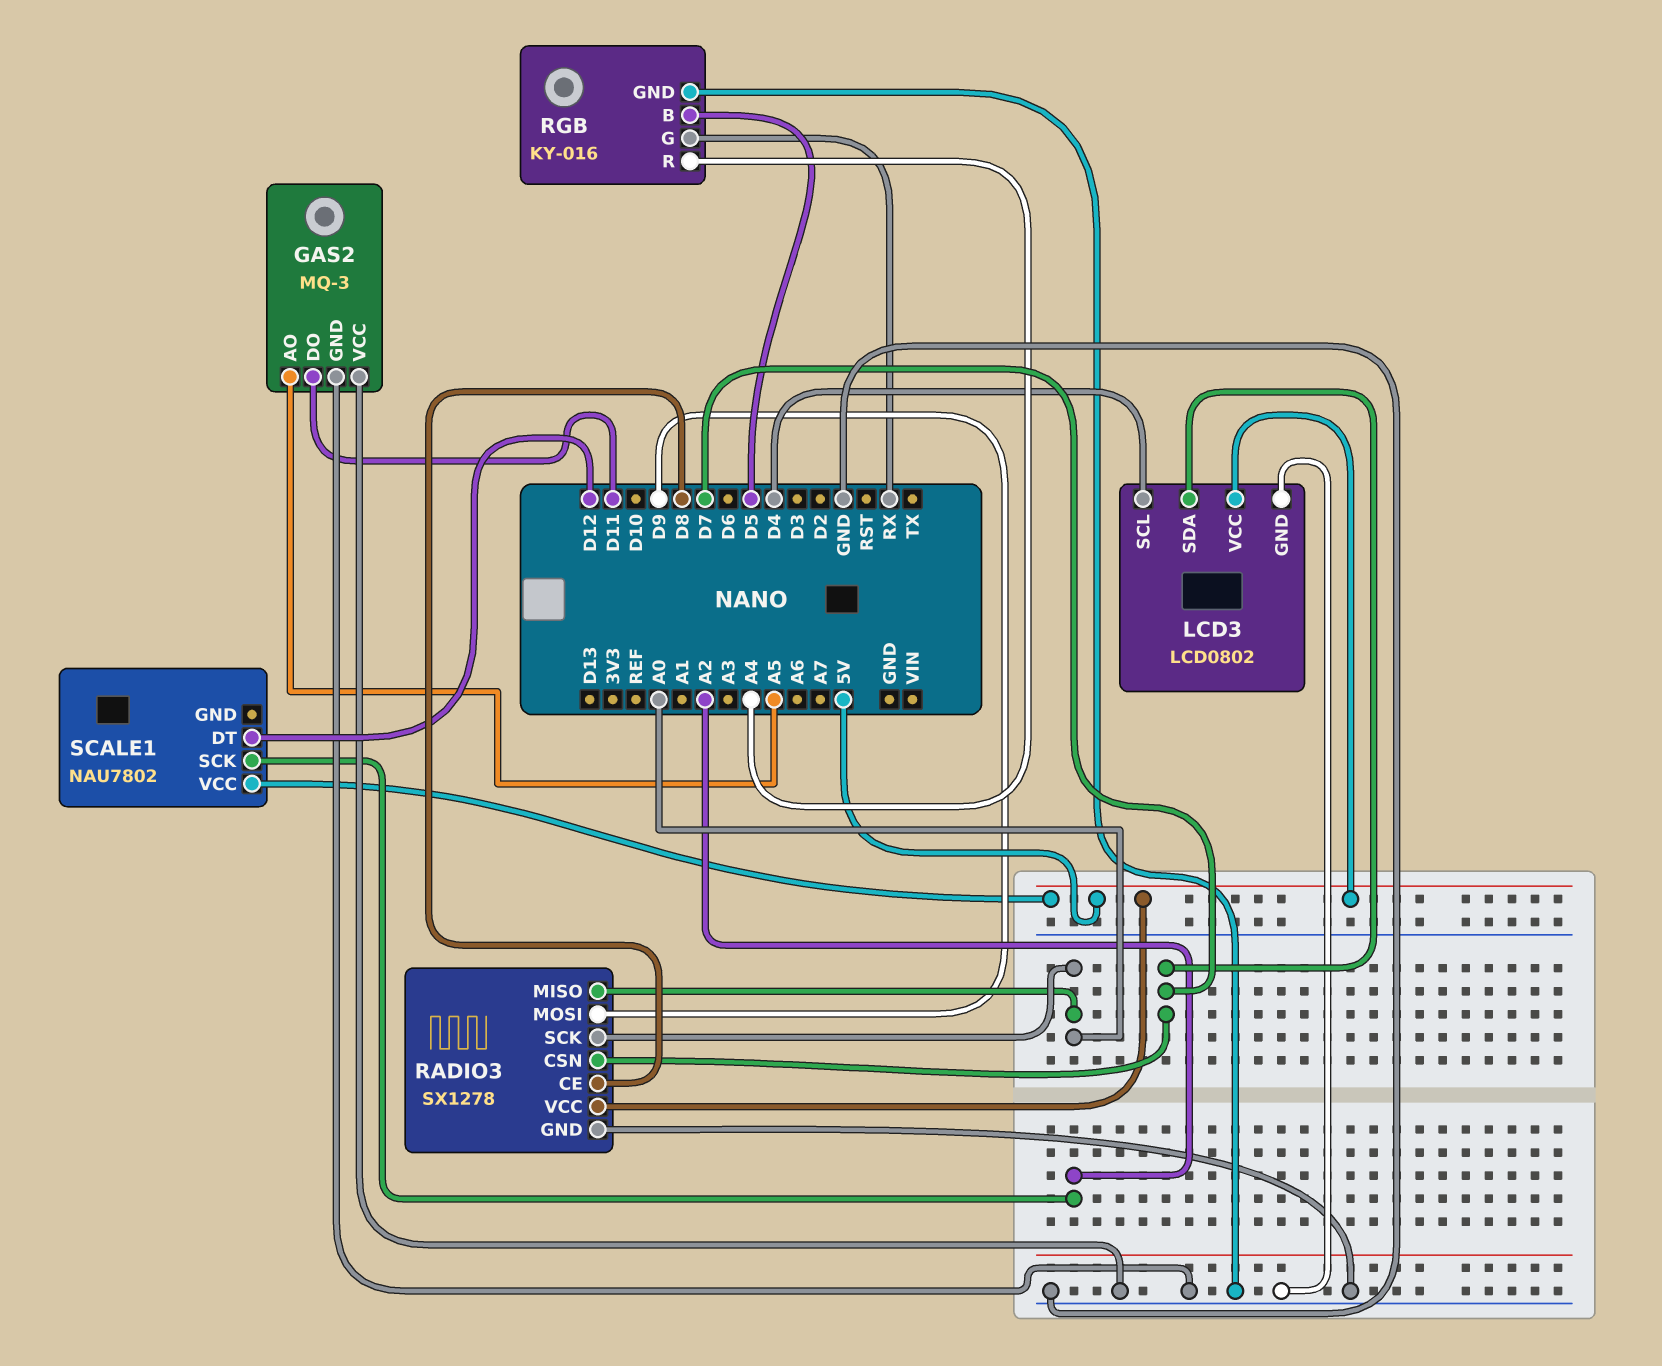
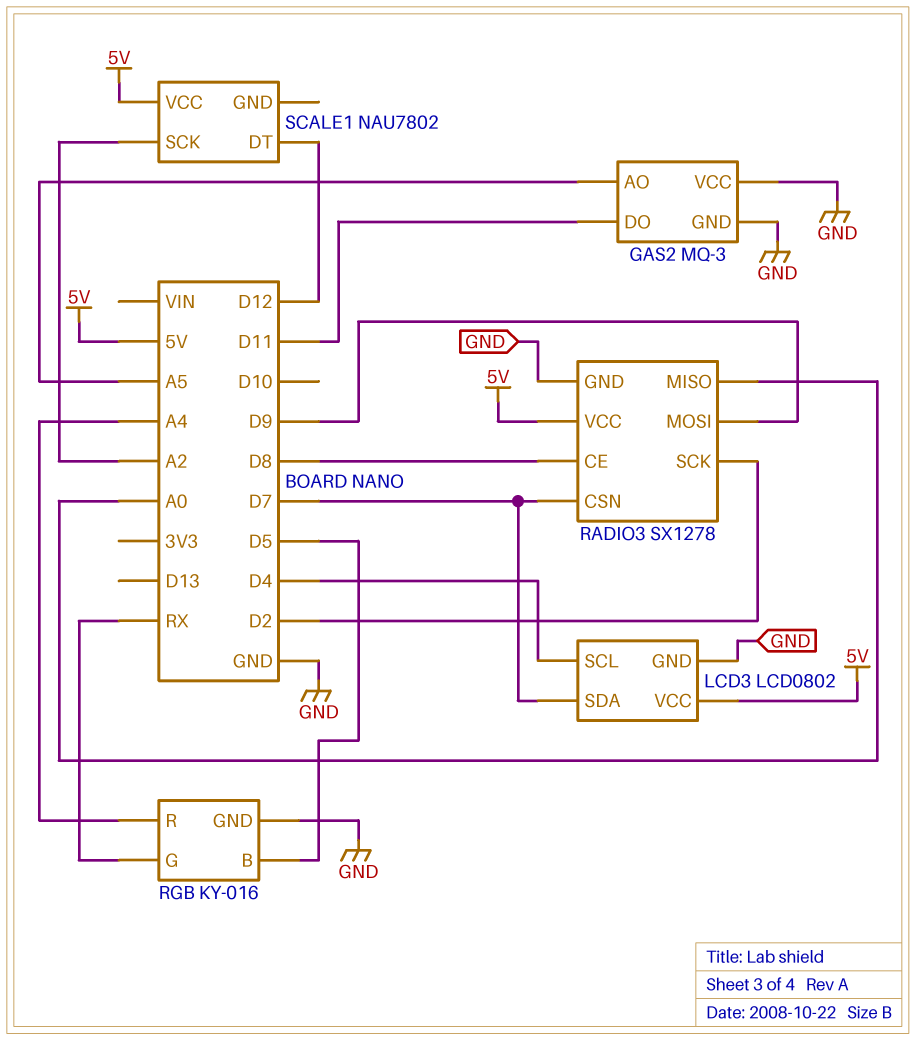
RADIO3 pin SCK: A0 -> D2

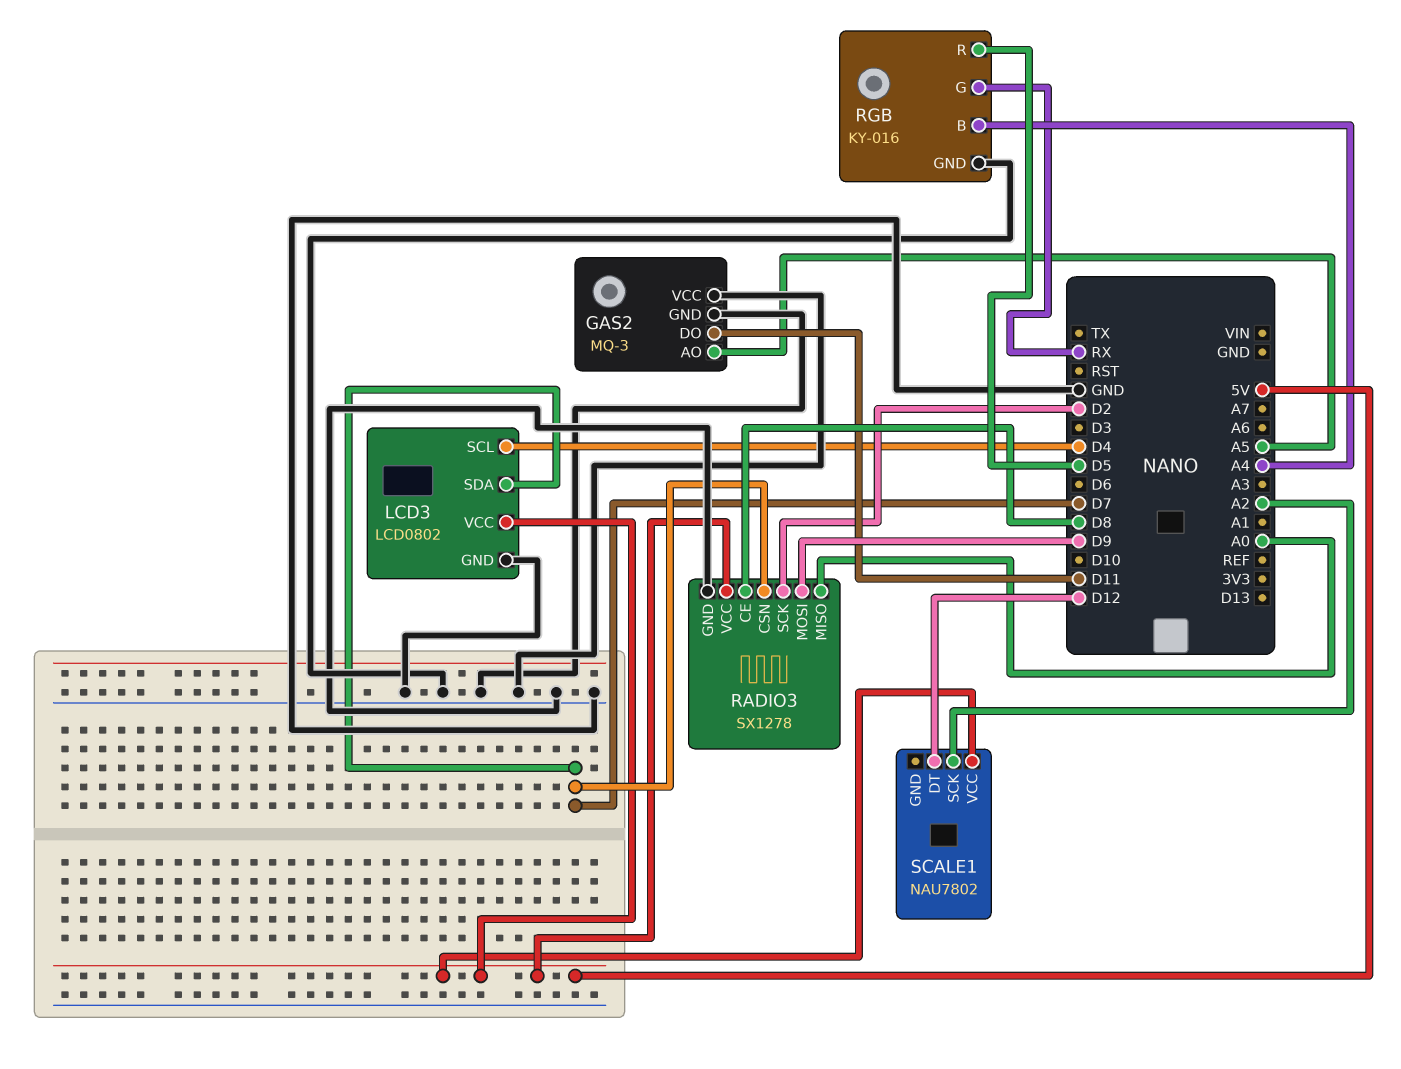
RGB pin B: D5 -> A4
RGB pin R: A4 -> D5

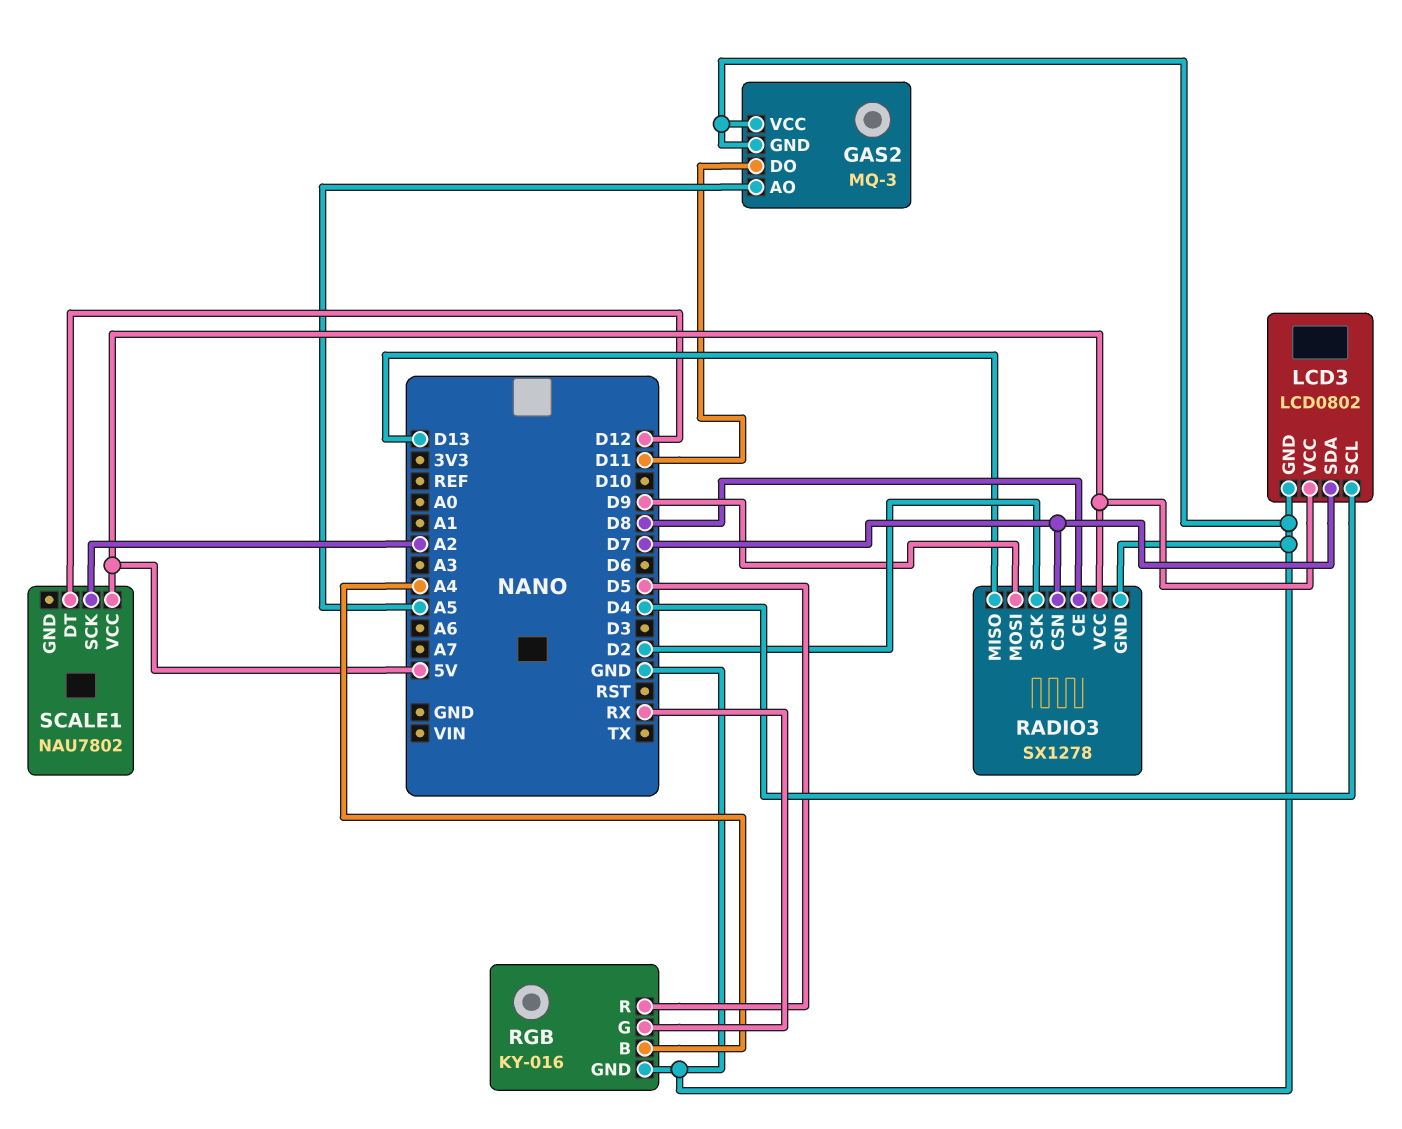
RADIO3 pin MISO: A0 -> D13

